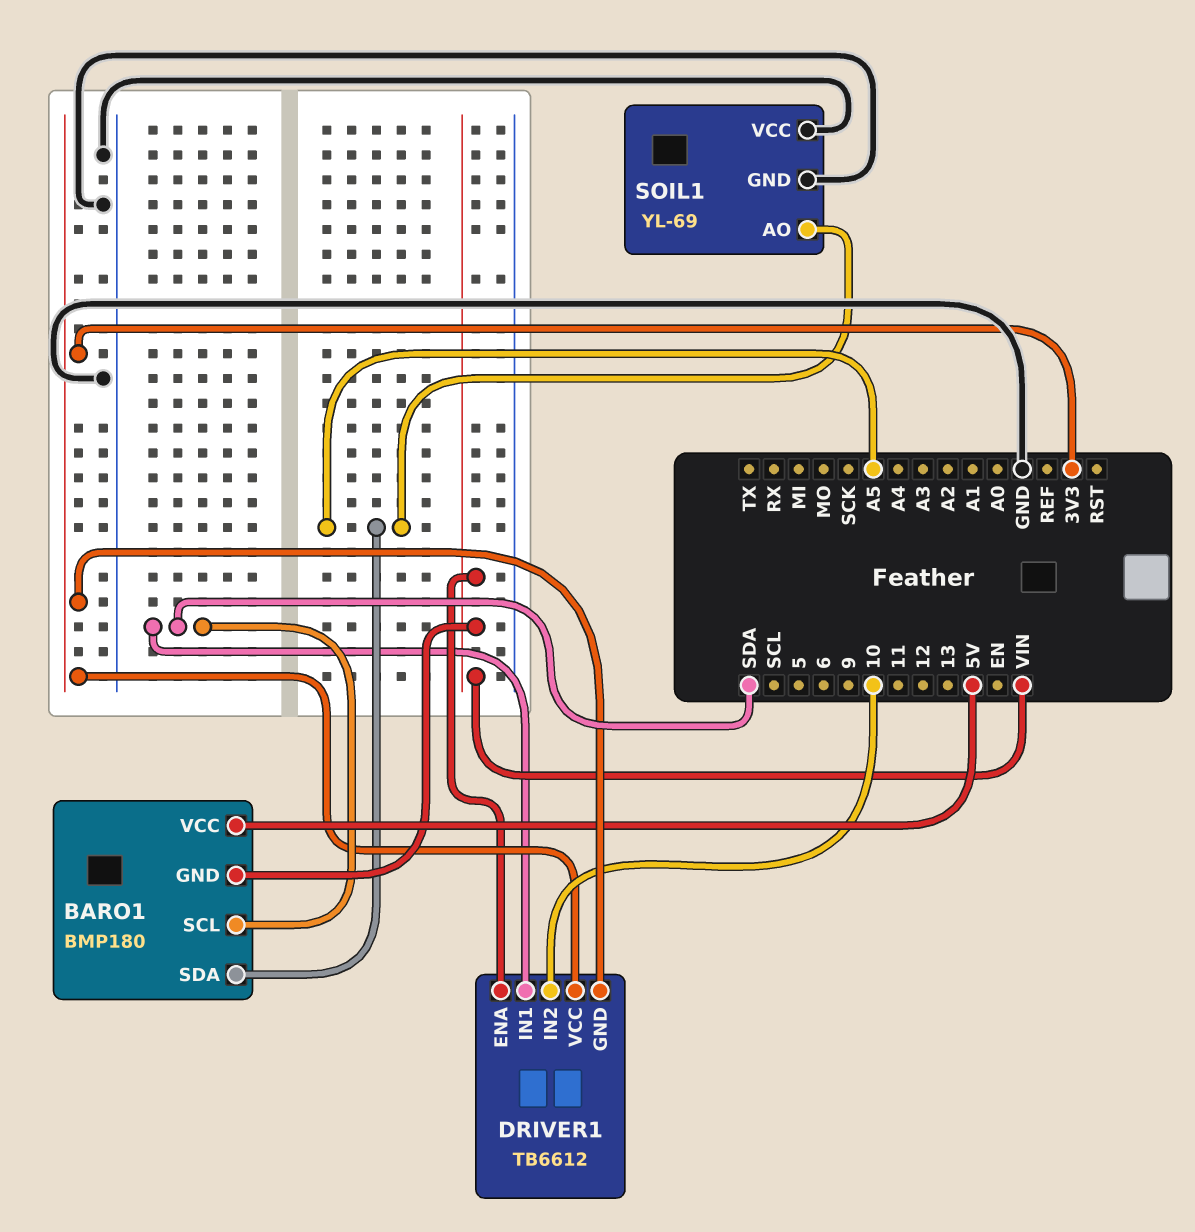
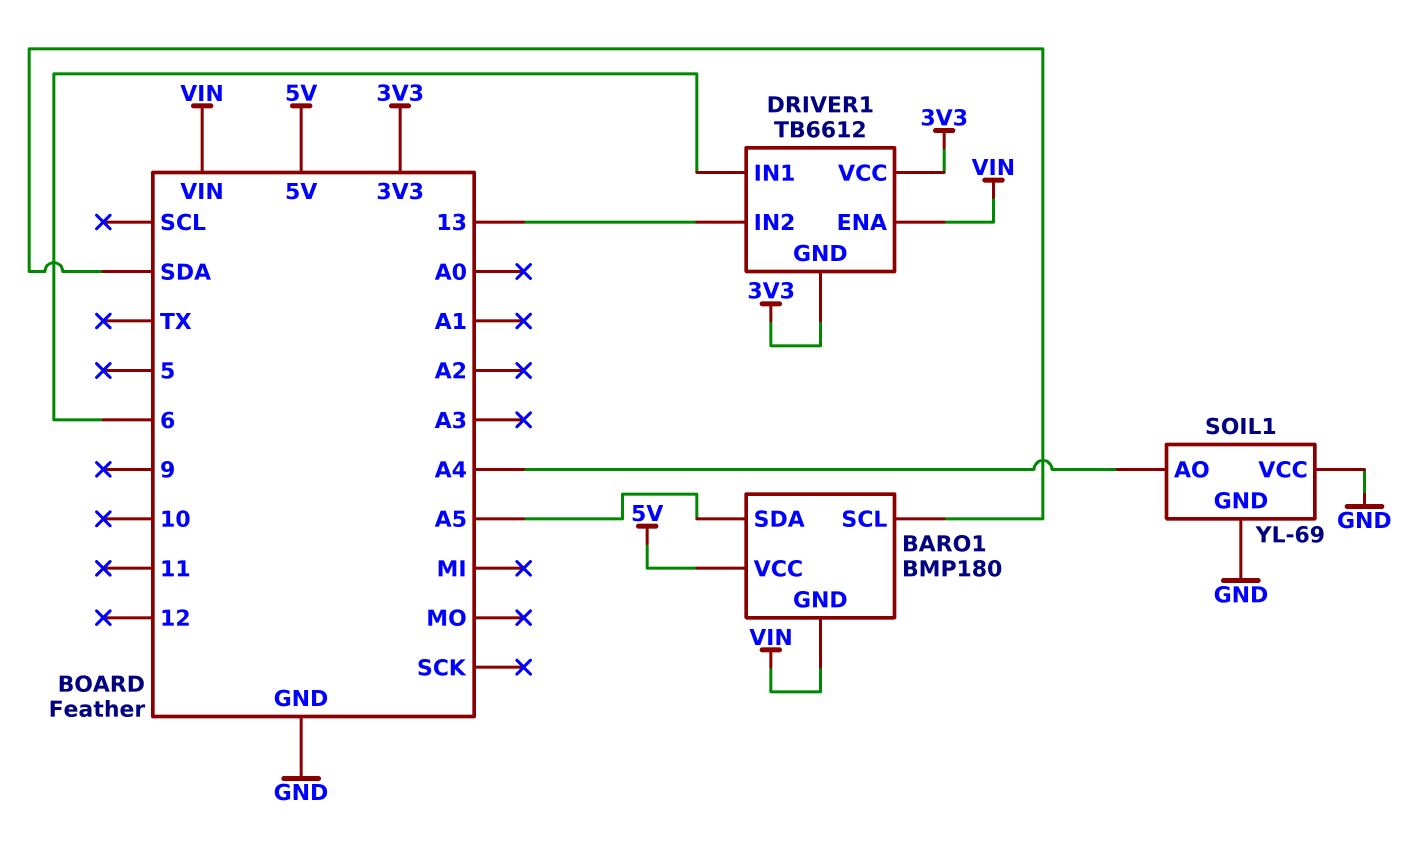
DRIVER1 pin IN1: SDA -> 6
DRIVER1 pin IN2: 10 -> 13
SOIL1 pin AO: A5 -> A4

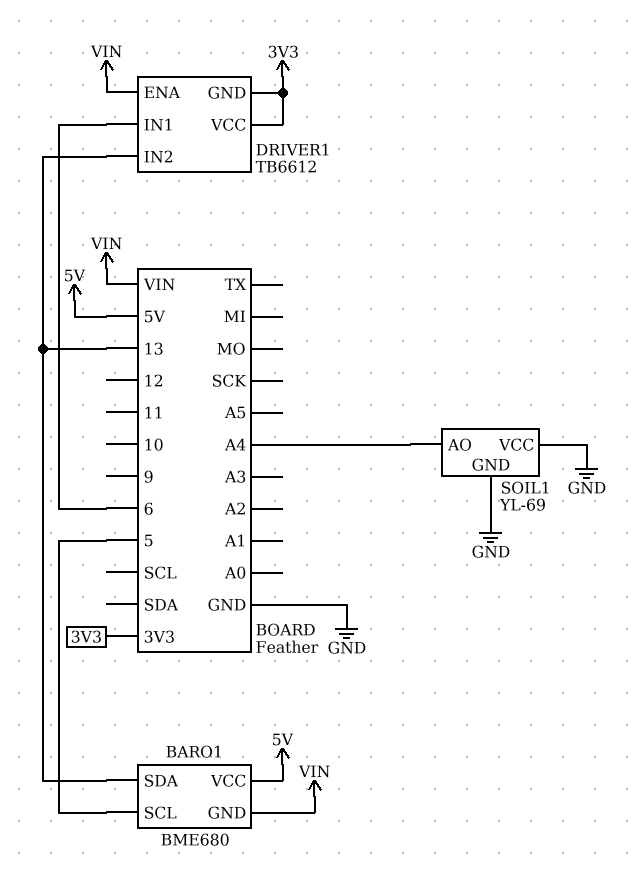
BARO1: BMP180 -> BME680
BARO1 pin SCL: SDA -> 5
BARO1 pin SDA: A5 -> 13

